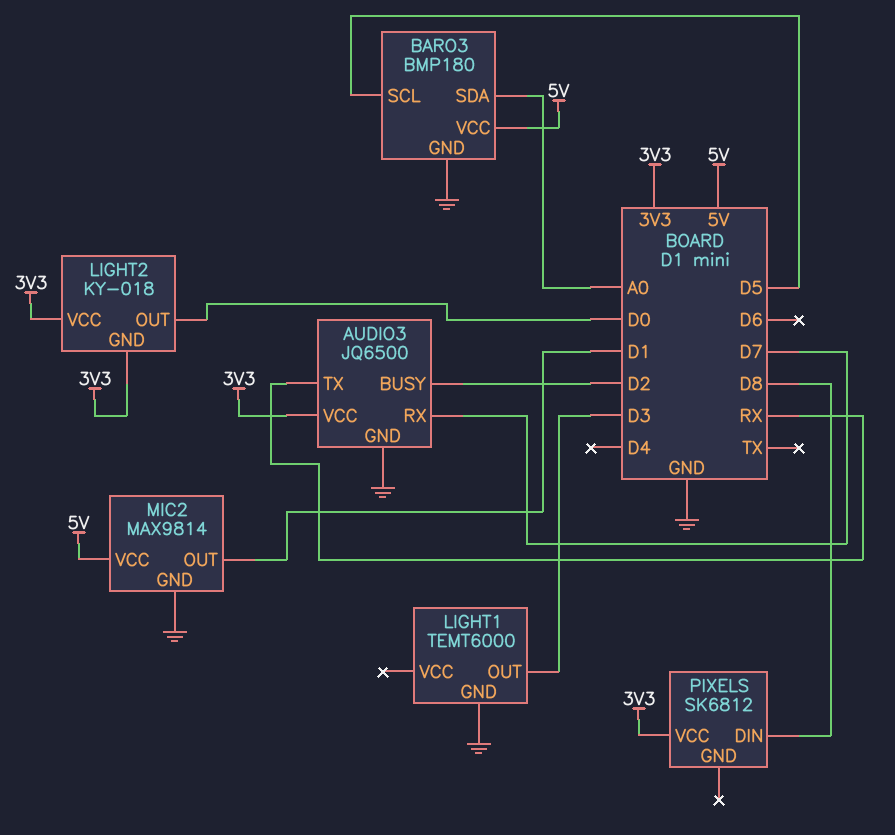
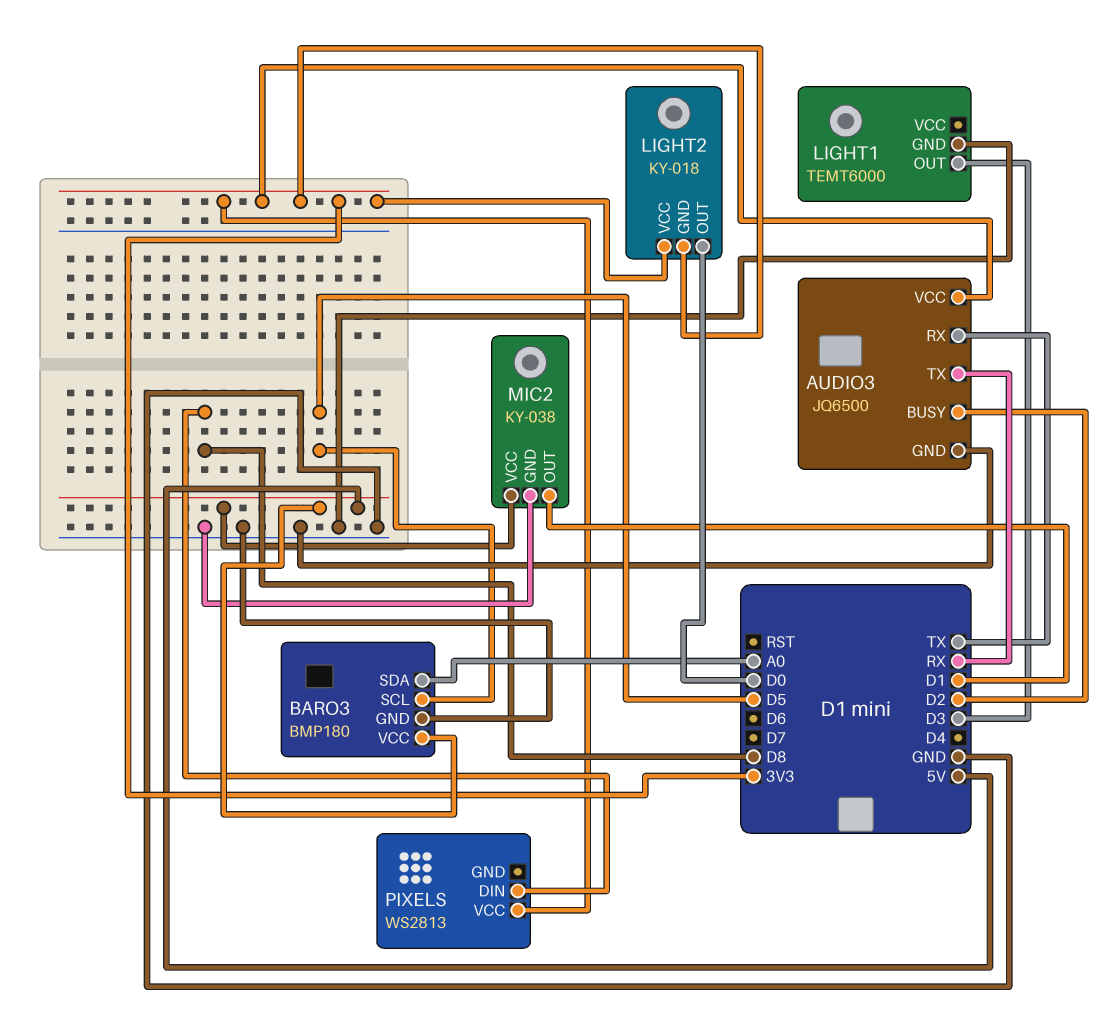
AUDIO3 pin RX: D7 -> TX
MIC2: MAX9814 -> KY-038
PIXELS: SK6812 -> WS2813

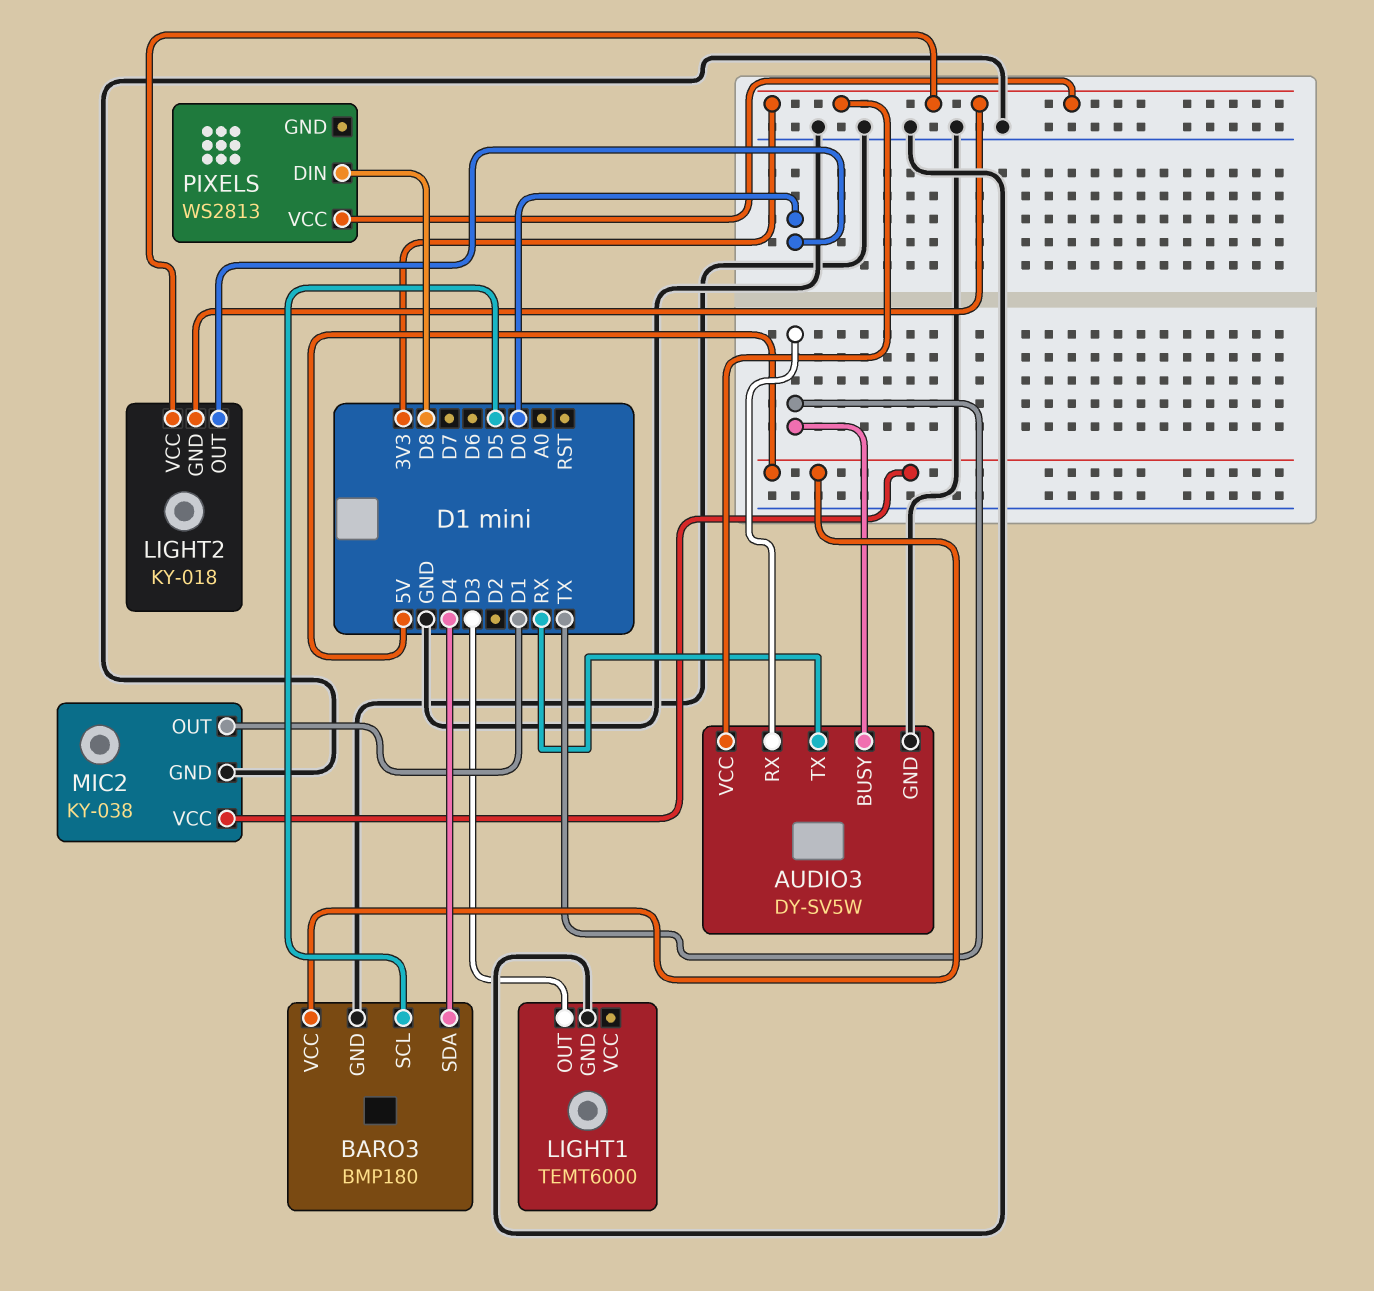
AUDIO3: JQ6500 -> DY-SV5W
AUDIO3 pin BUSY: D2 -> TX
BARO3 pin SDA: A0 -> D4

